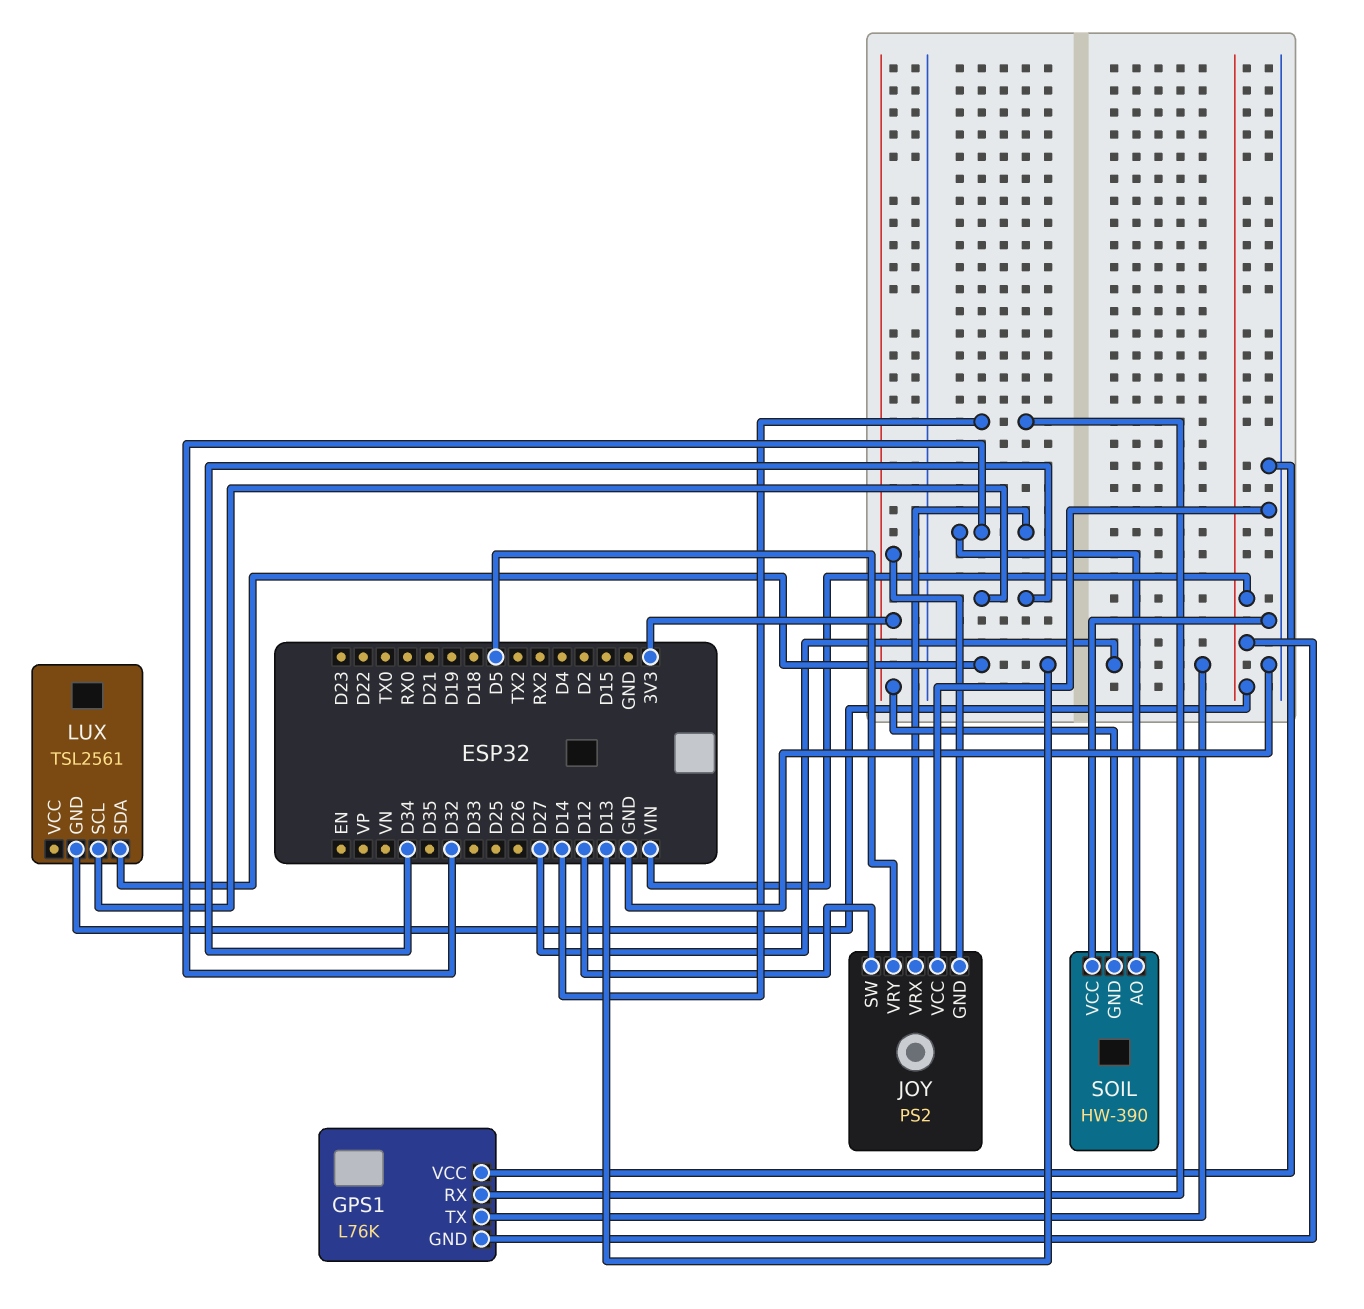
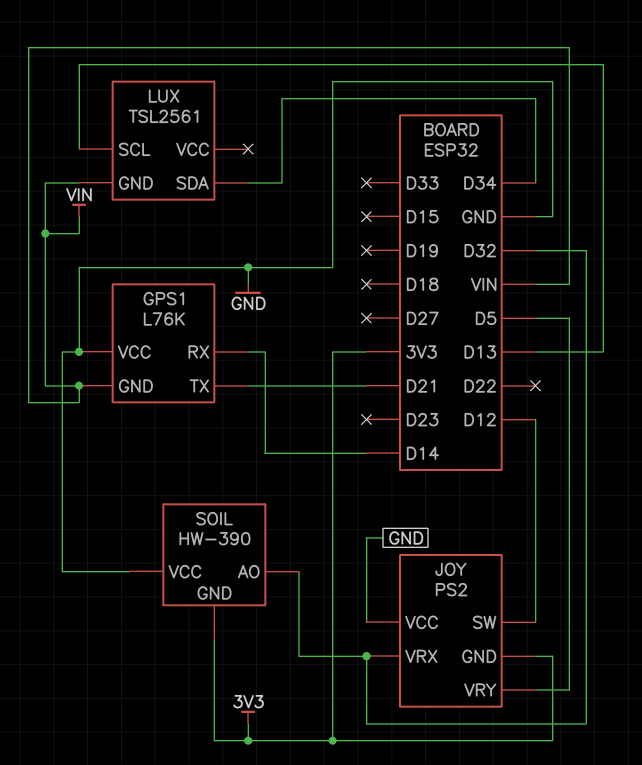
GPS1 pin TX: D27 -> D21
LUX pin SCL: D34 -> D13
LUX pin SDA: D13 -> D34

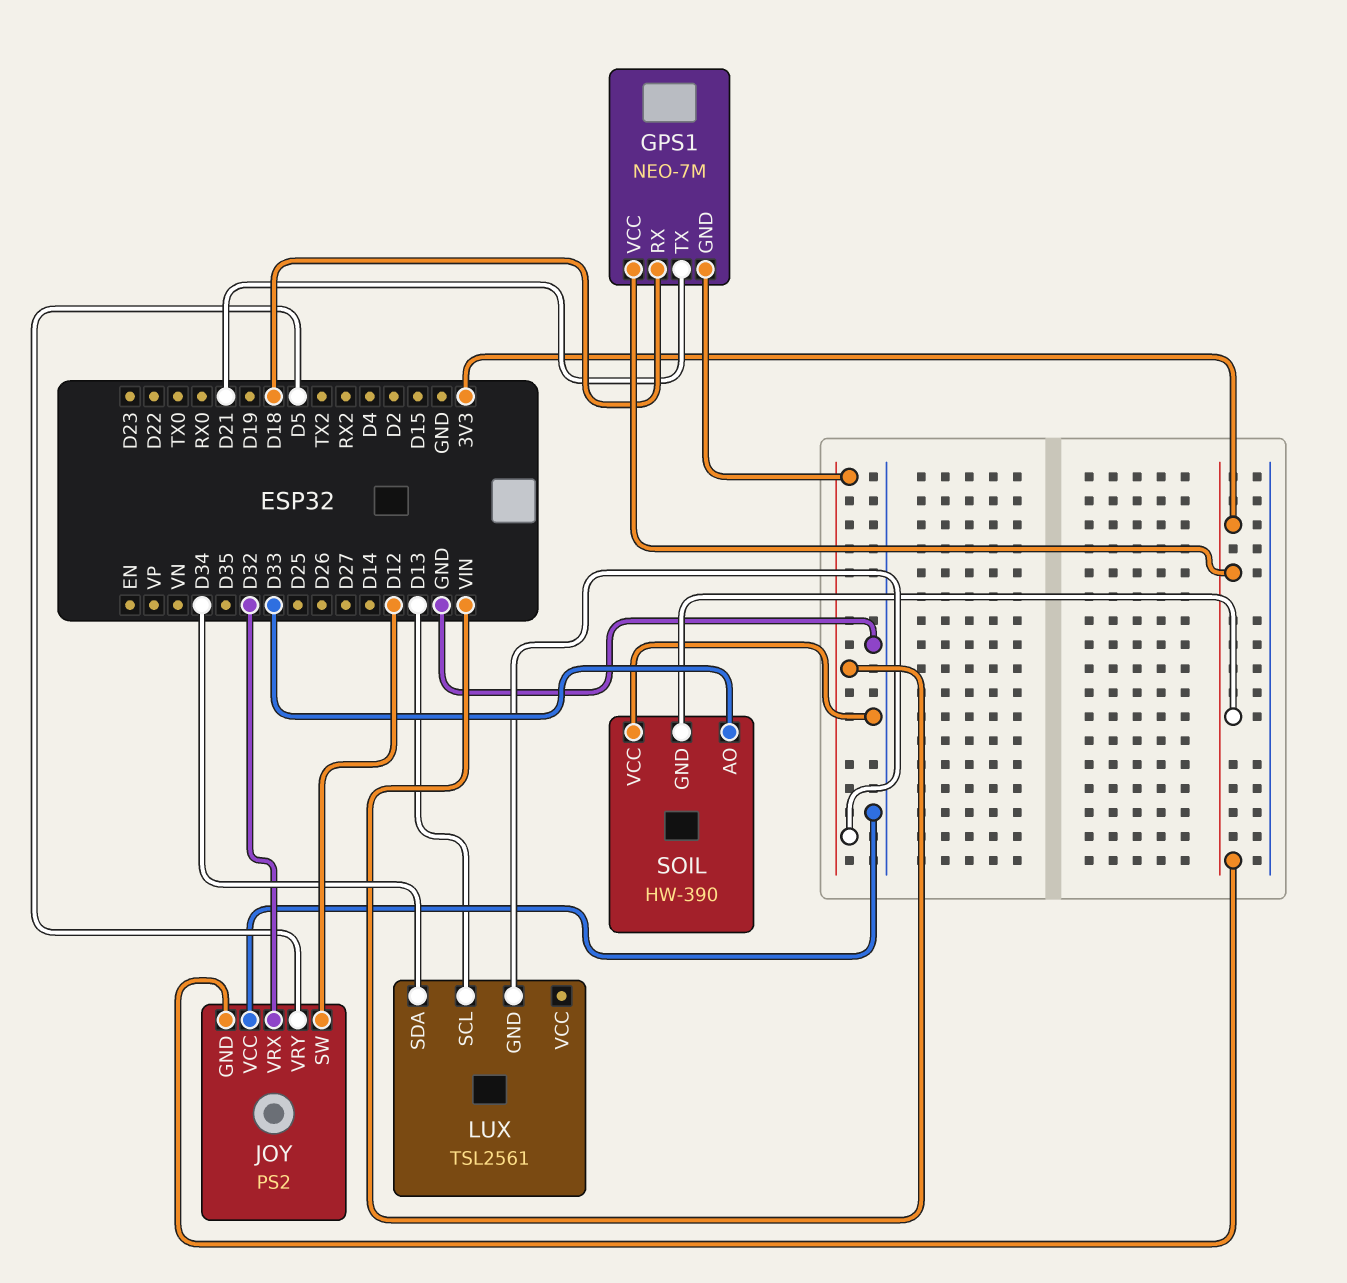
GPS1: L76K -> NEO-7M
GPS1 pin RX: D14 -> D18
GPS1 pin VCC: GND -> 3V3
SOIL pin AO: D32 -> D33

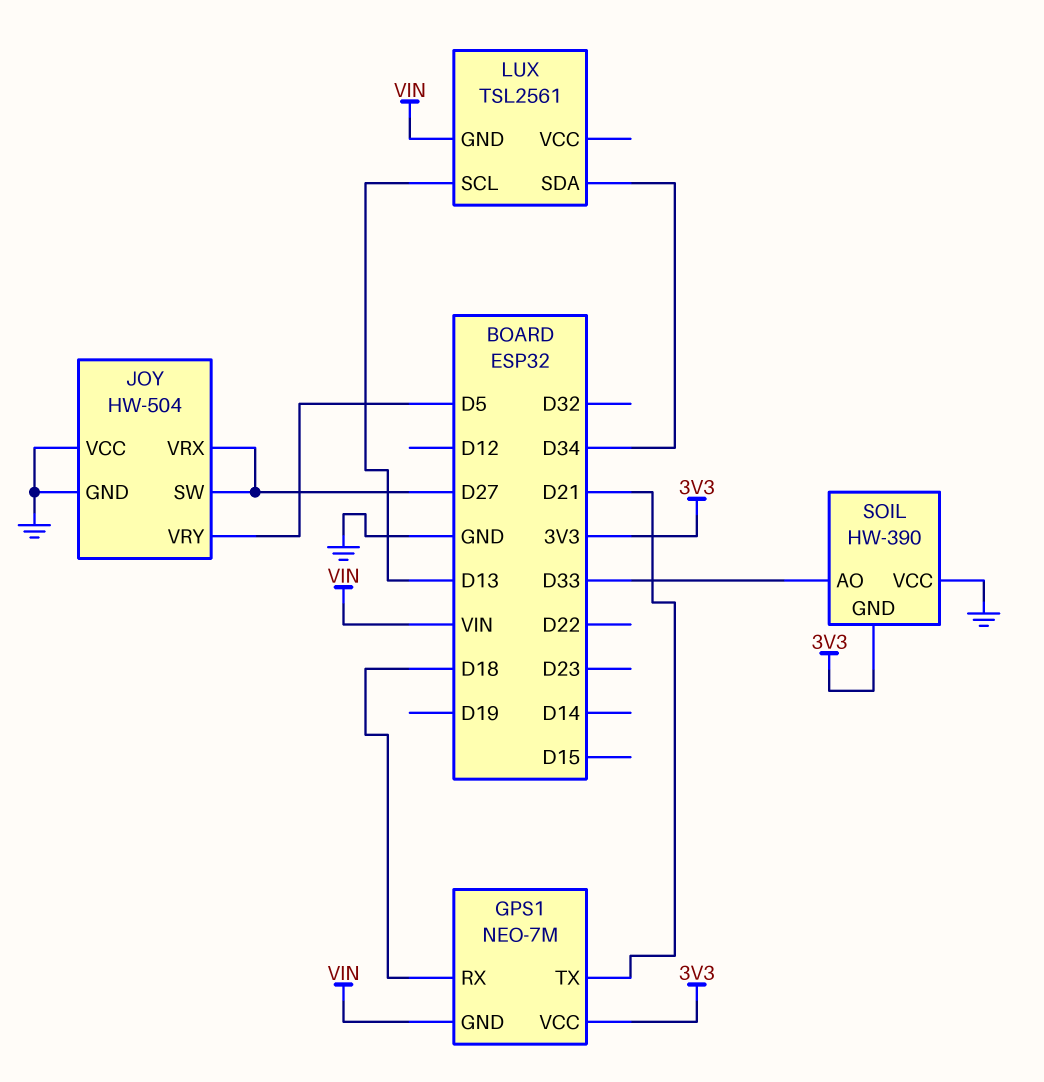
JOY: PS2 -> HW-504
JOY pin GND: 3V3 -> GND
JOY pin SW: D12 -> D27
JOY pin VRX: D32 -> D27

